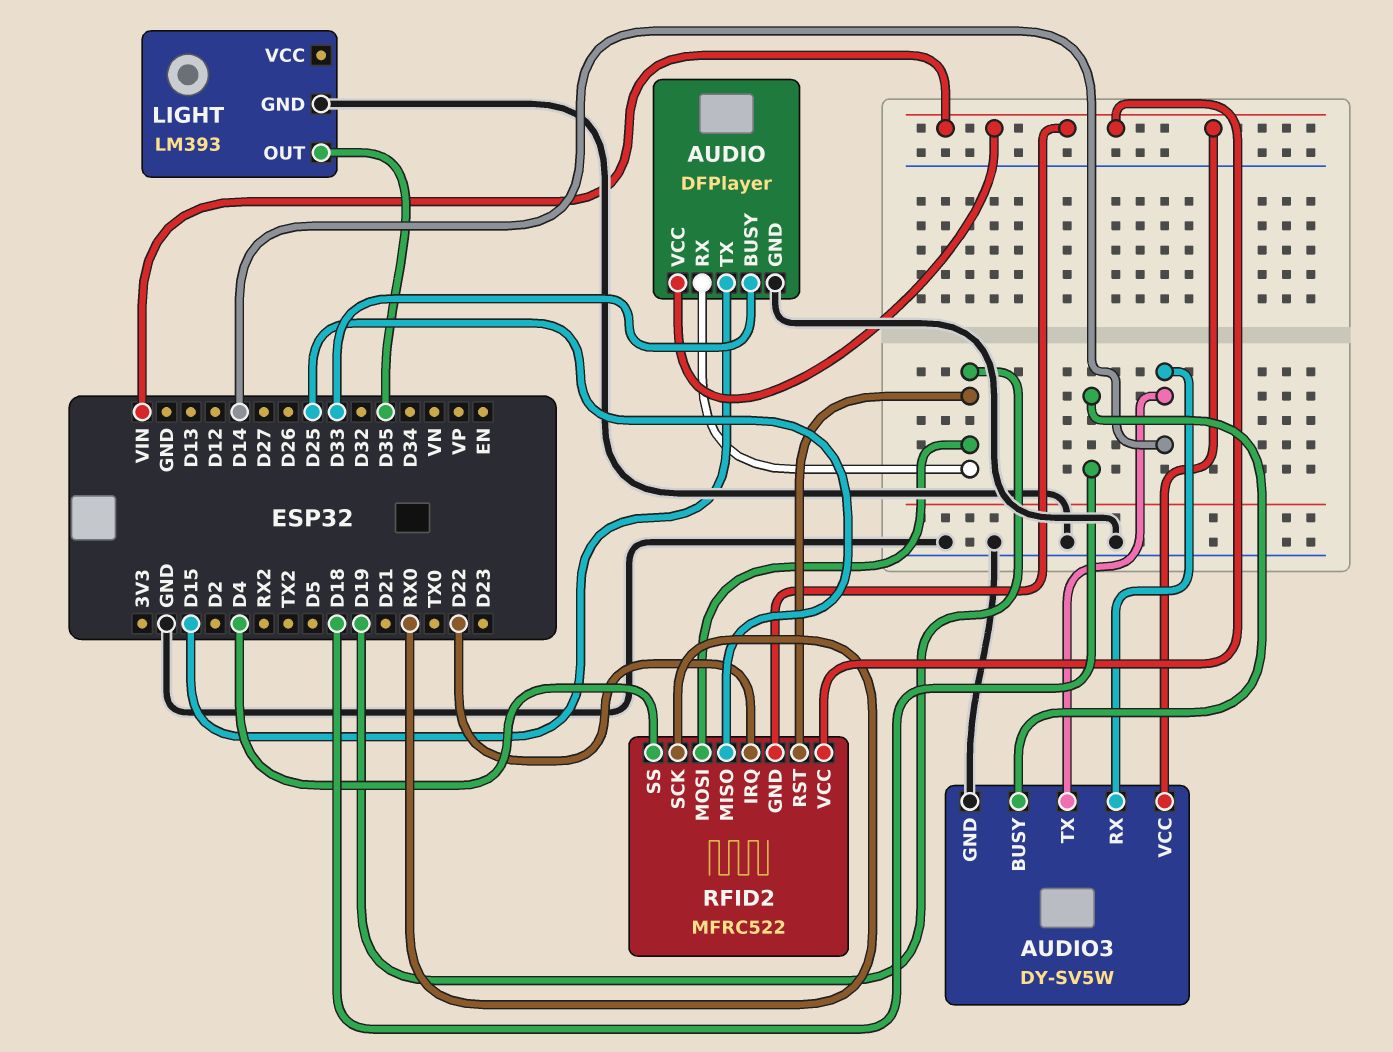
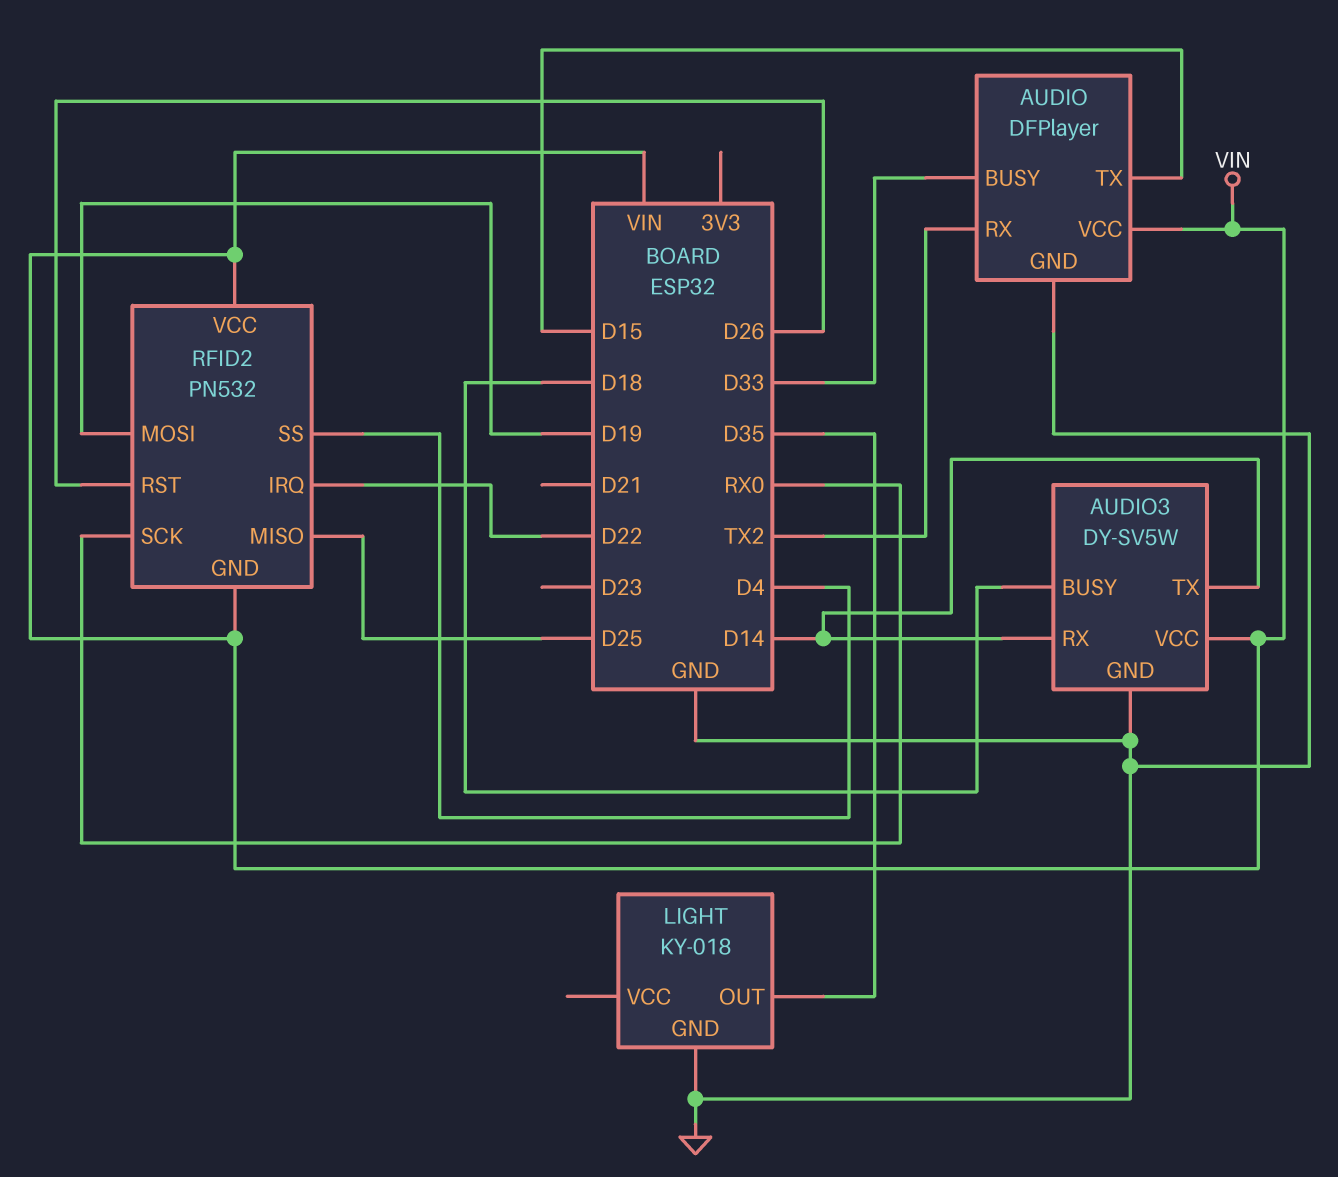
AUDIO pin RX: D19 -> TX2
LIGHT: LM393 -> KY-018
RFID2: MFRC522 -> PN532
RFID2 pin RST: D19 -> D26

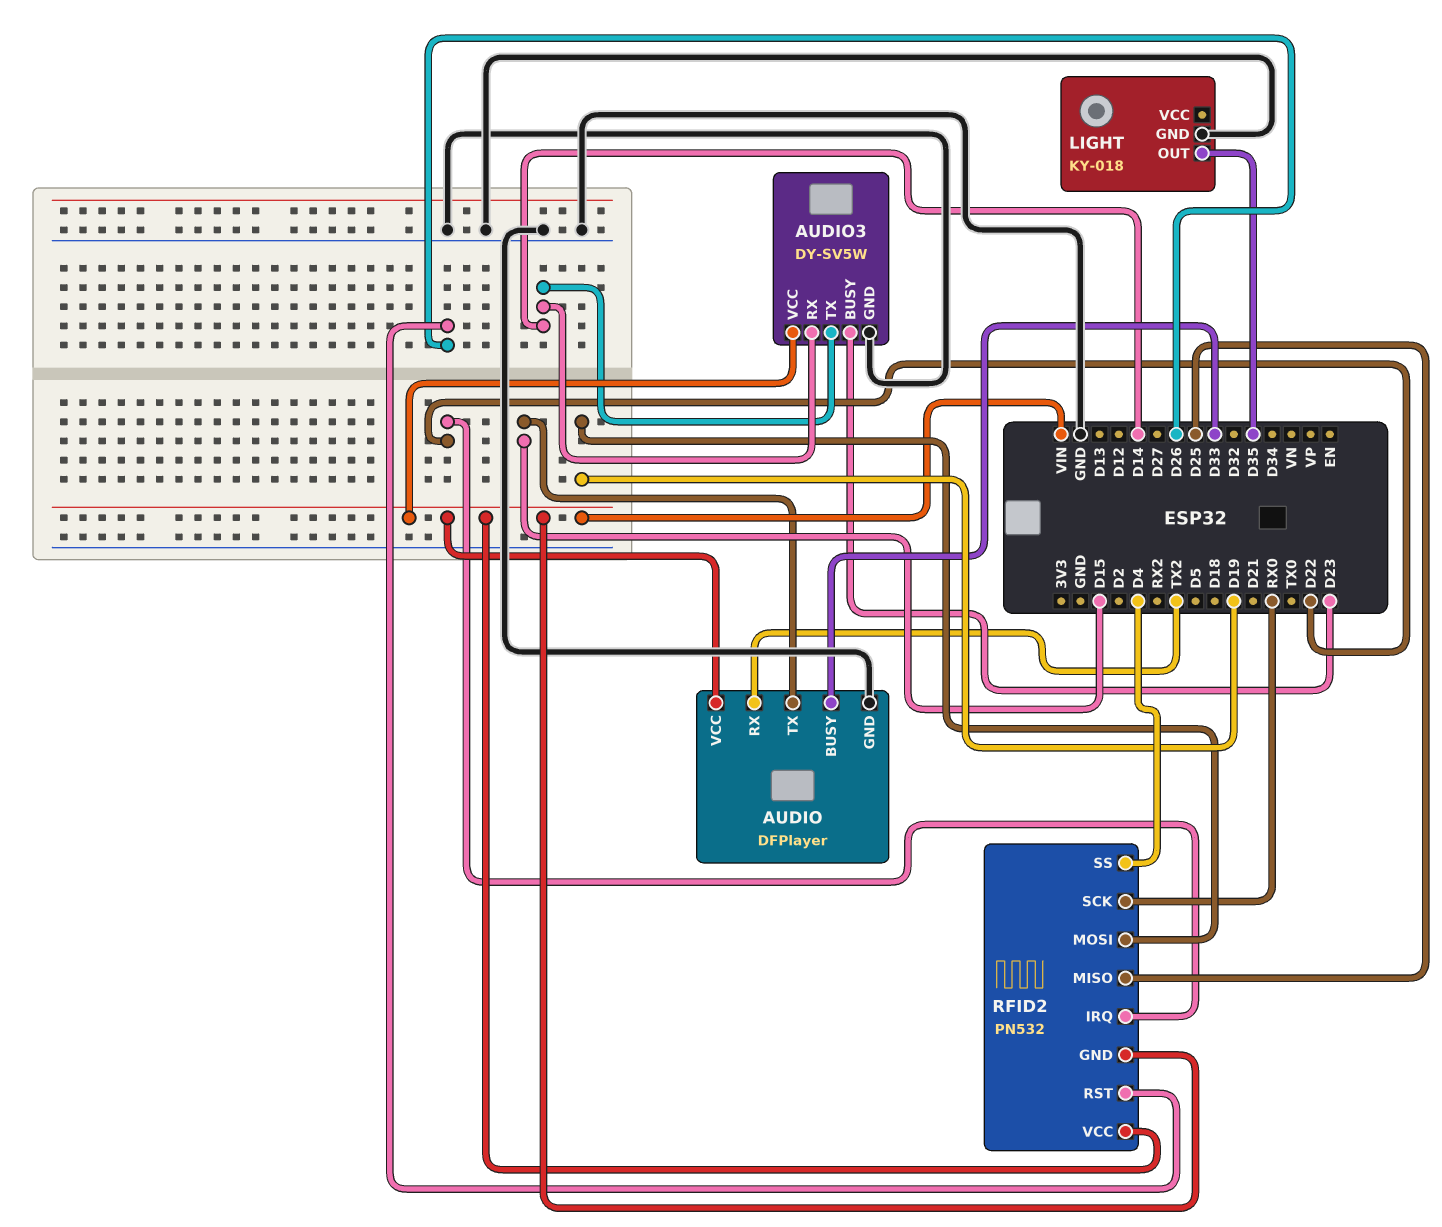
AUDIO3 pin BUSY: D18 -> D23

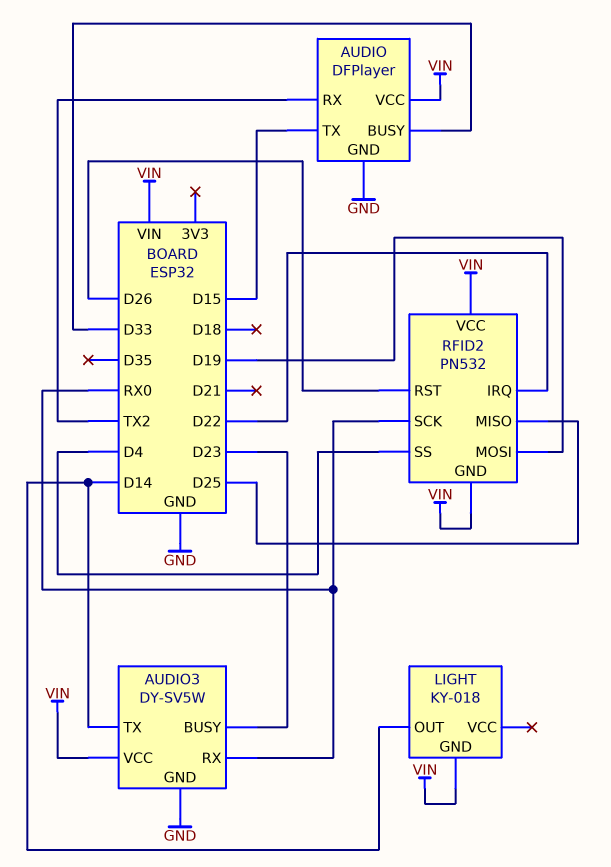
AUDIO3 pin RX: D14 -> RX0
LIGHT pin GND: GND -> VIN
LIGHT pin OUT: D35 -> D14

